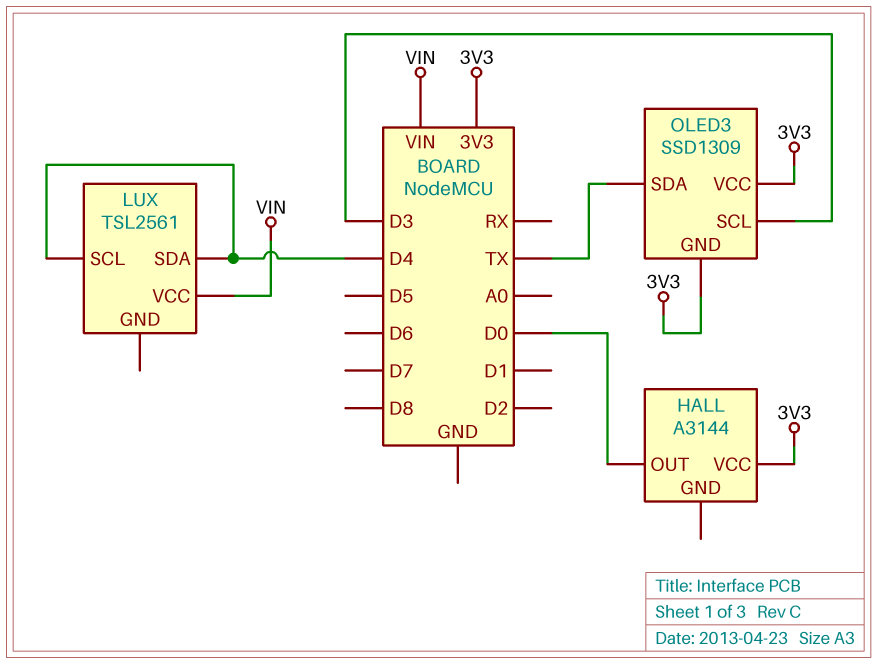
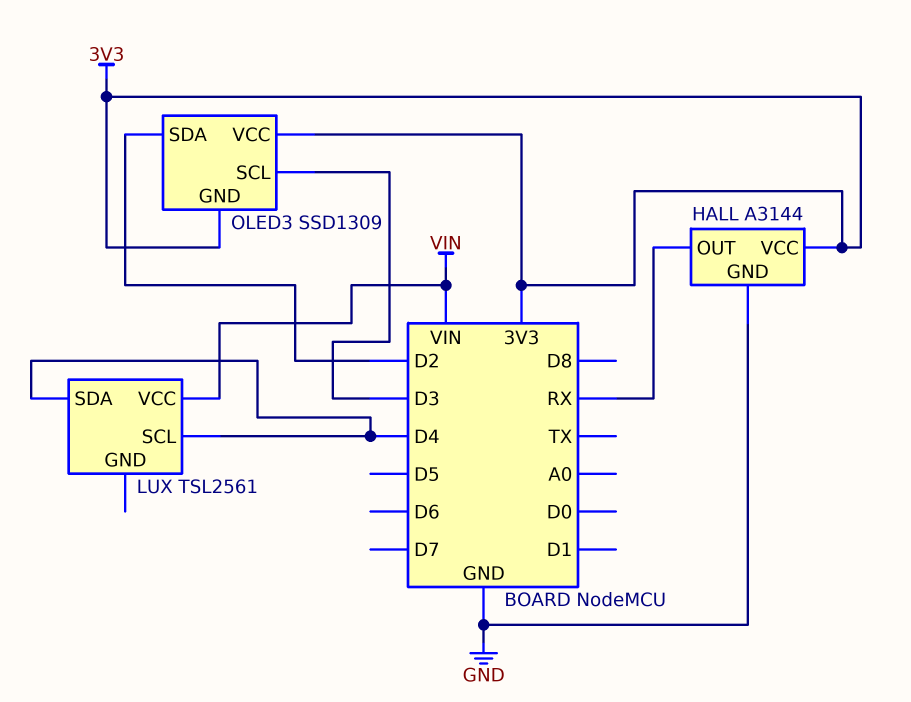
HALL pin GND: none -> GND
HALL pin OUT: D0 -> RX
OLED3 pin SDA: TX -> D2

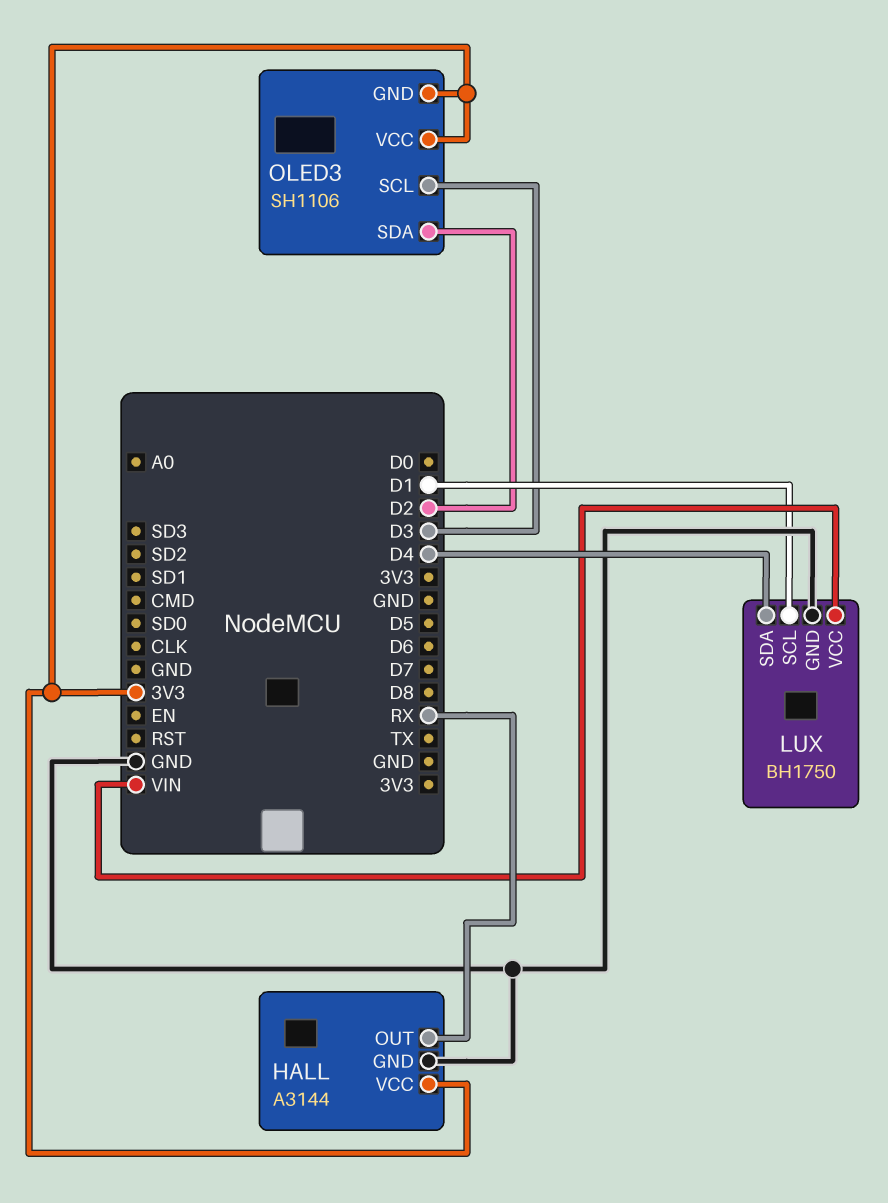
LUX: TSL2561 -> BH1750
LUX pin GND: none -> GND
LUX pin SCL: D4 -> D1
OLED3: SSD1309 -> SH1106

